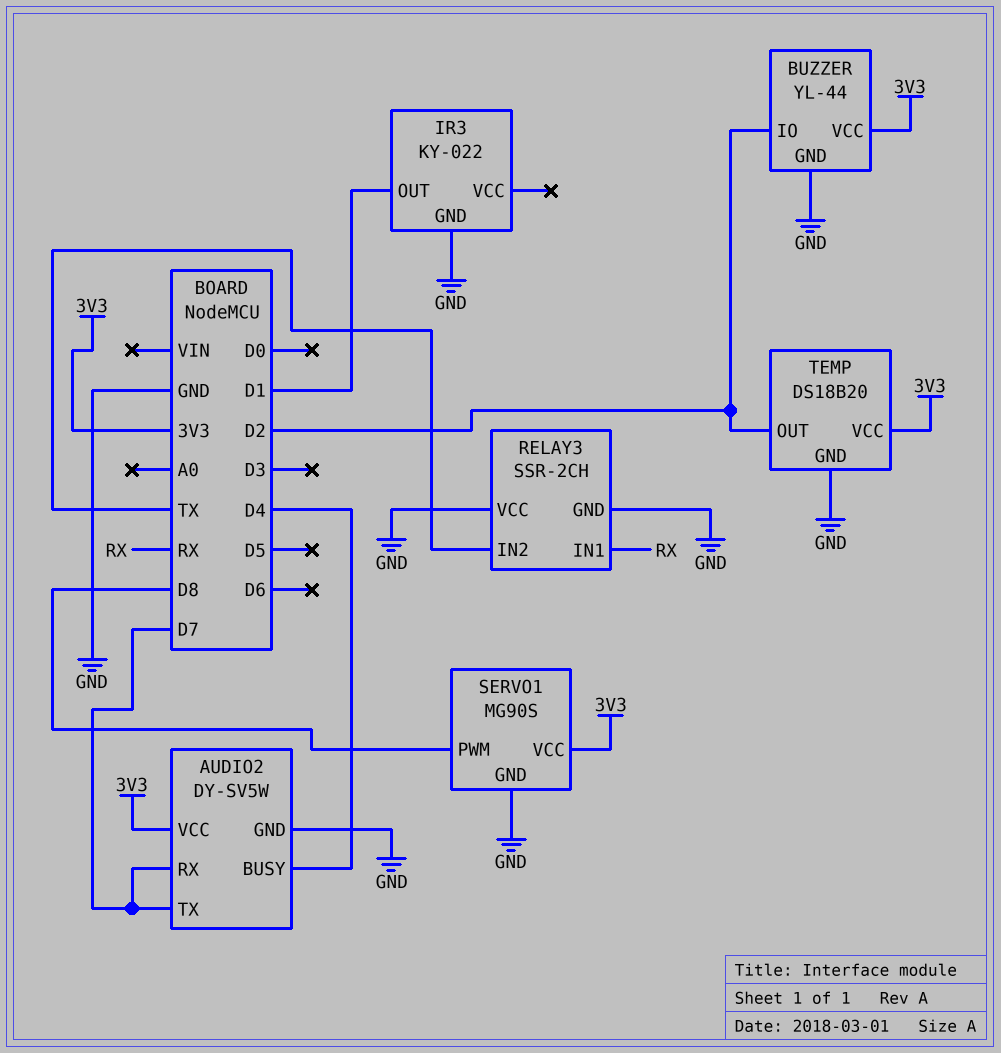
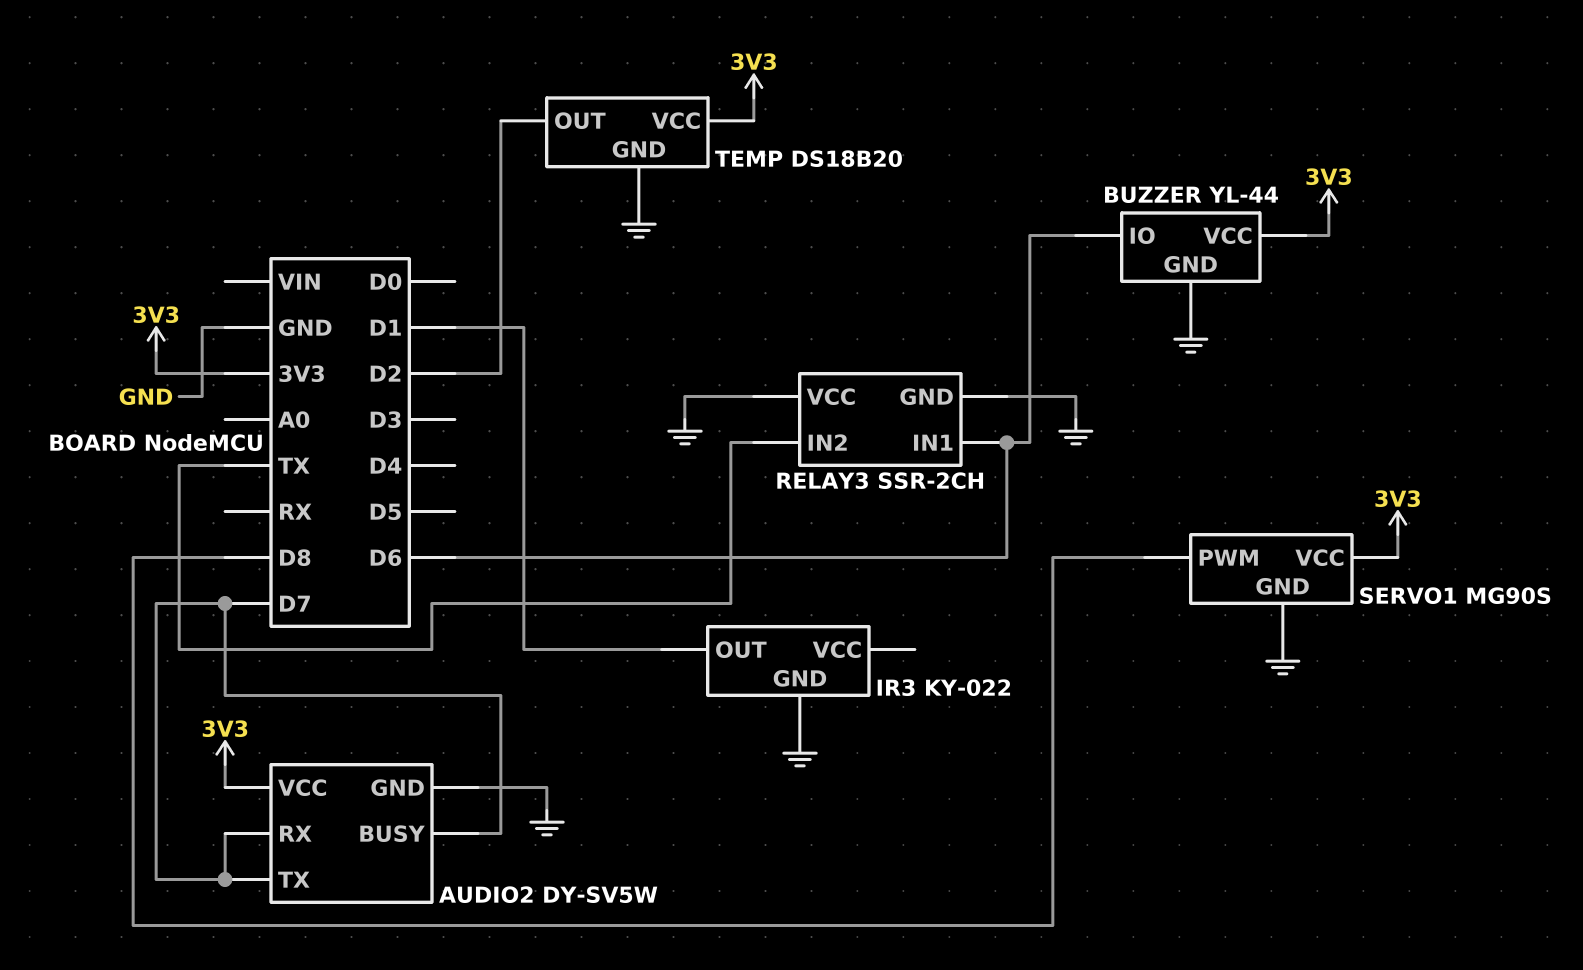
AUDIO2 pin BUSY: D4 -> D7
BUZZER pin IO: D2 -> D6
RELAY3 pin IN1: RX -> D6

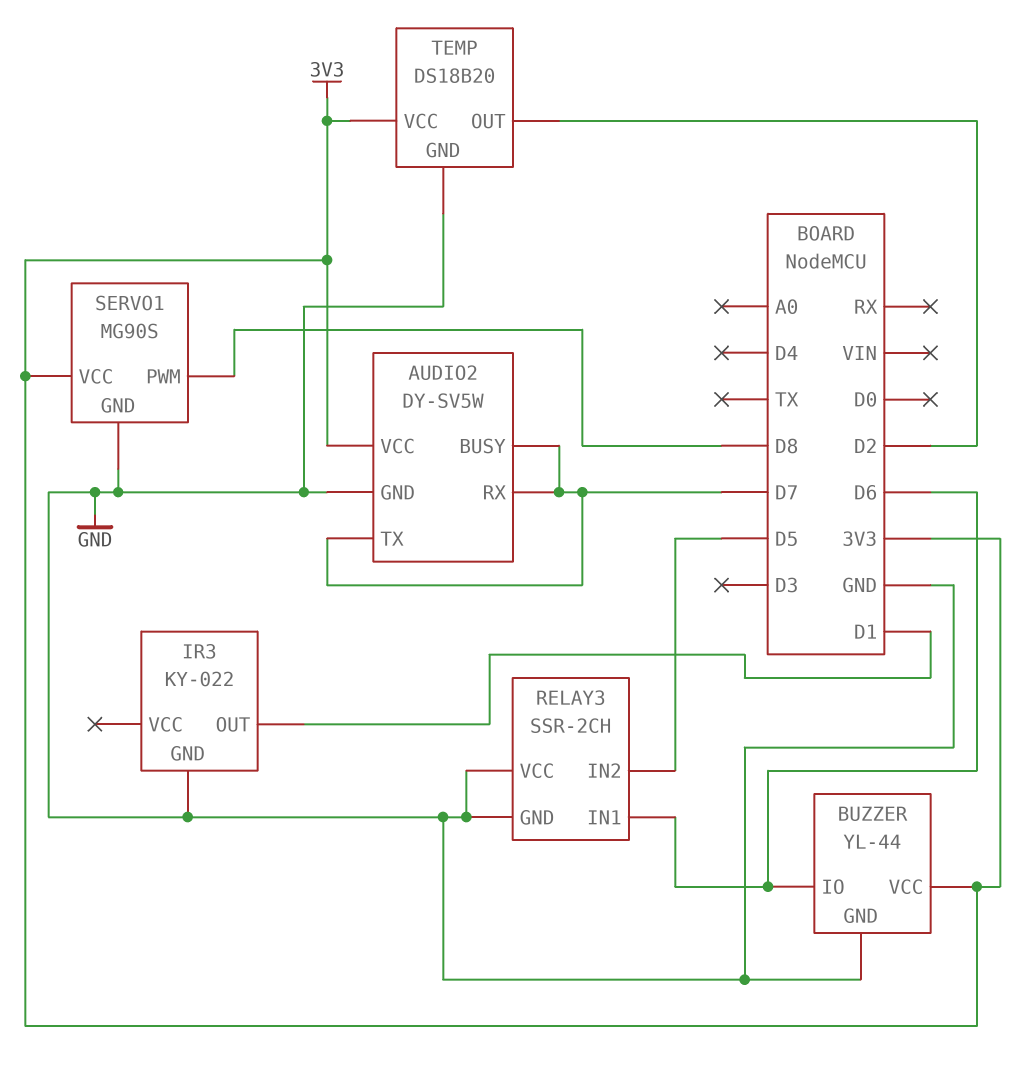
RELAY3 pin IN2: TX -> D5

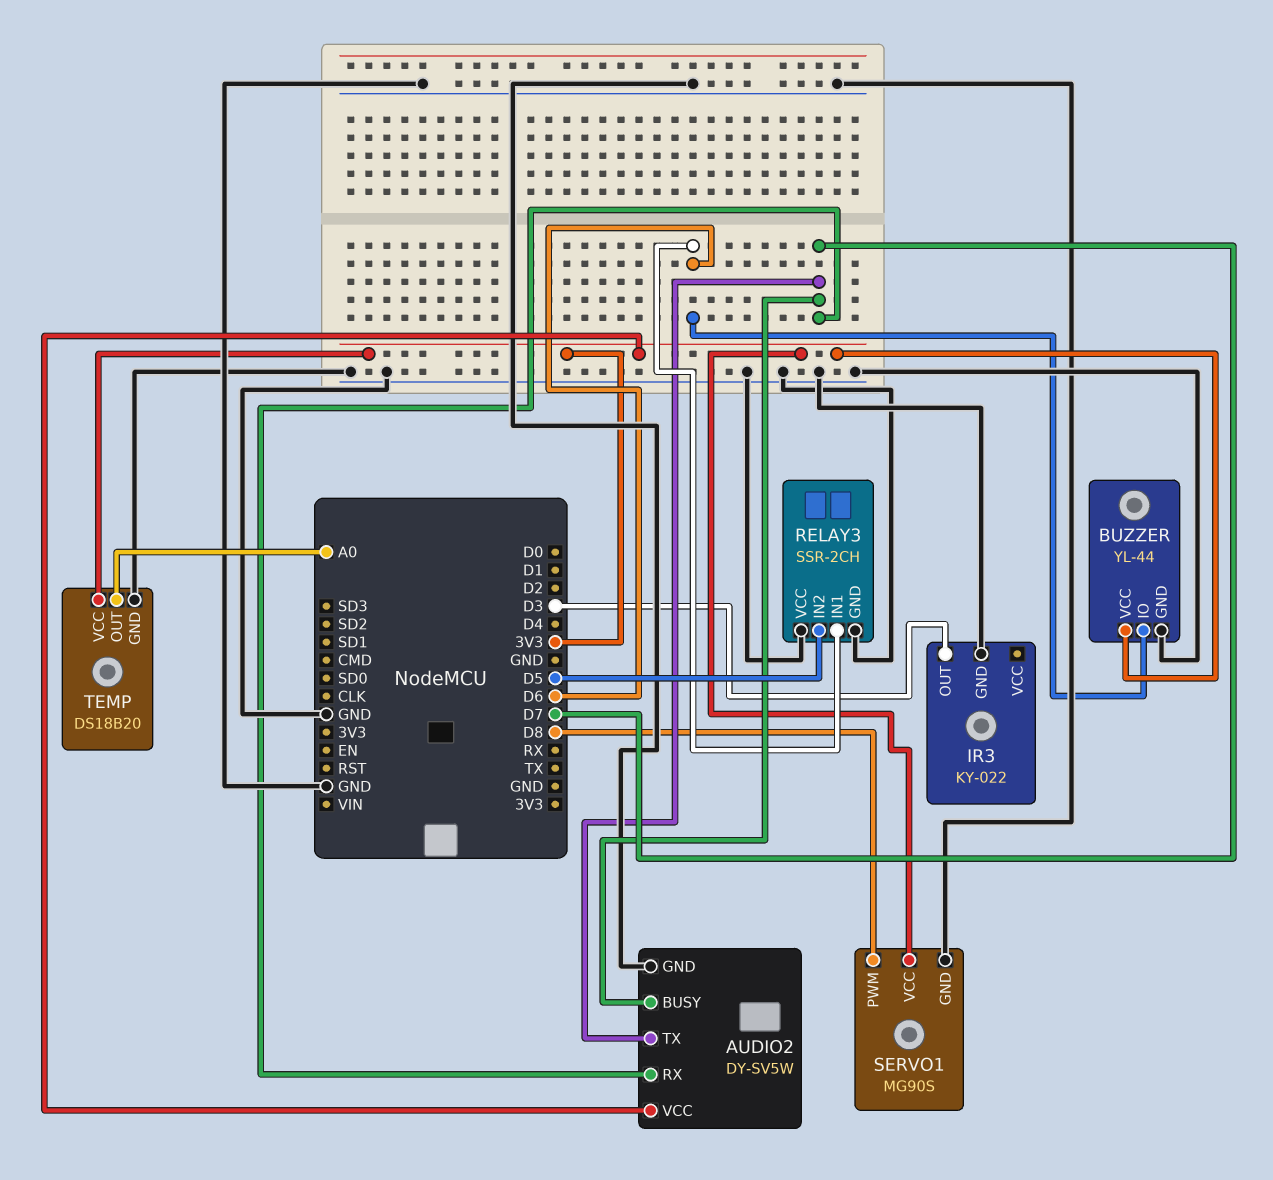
IR3 pin OUT: D1 -> D3
TEMP pin OUT: D2 -> A0

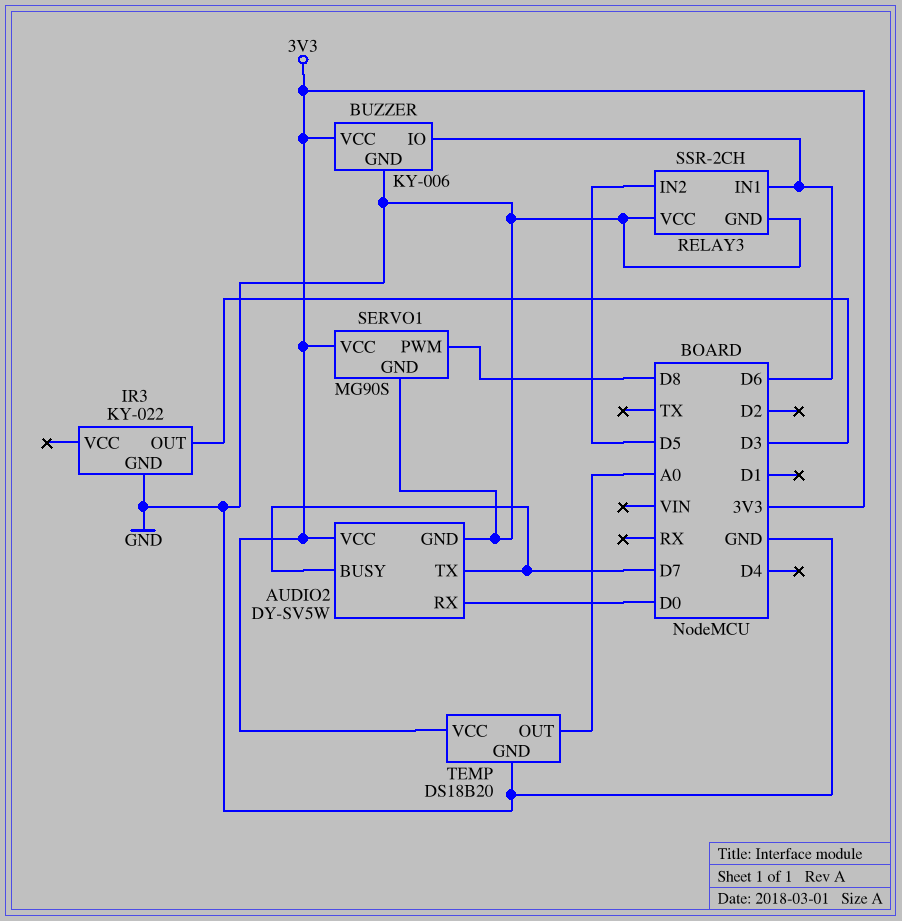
AUDIO2 pin RX: D7 -> D0
BUZZER: YL-44 -> KY-006

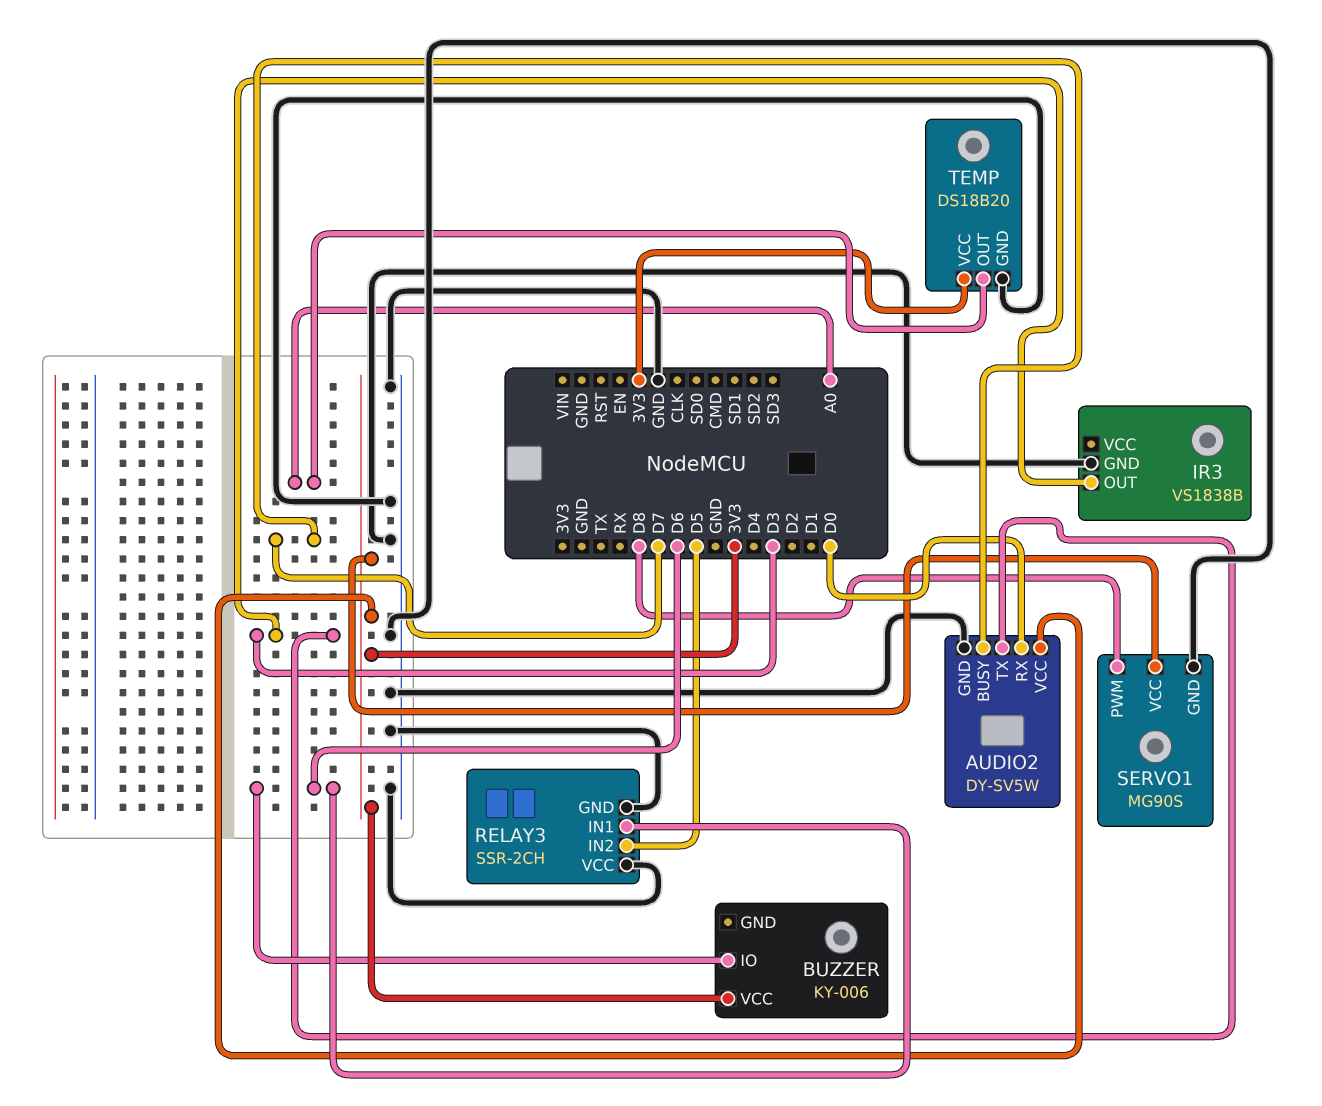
AUDIO2 pin TX: D7 -> D3
BUZZER pin GND: GND -> none
IR3: KY-022 -> VS1838B

